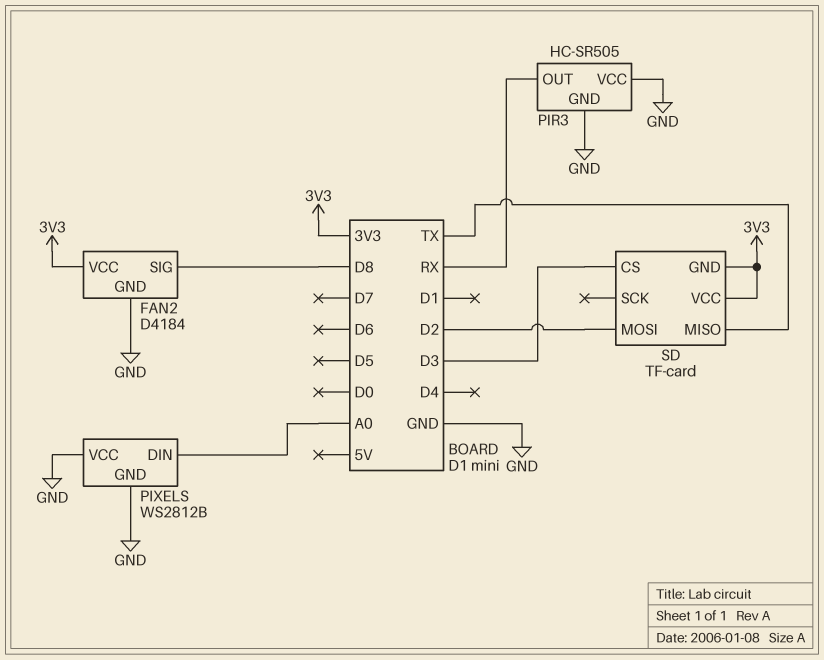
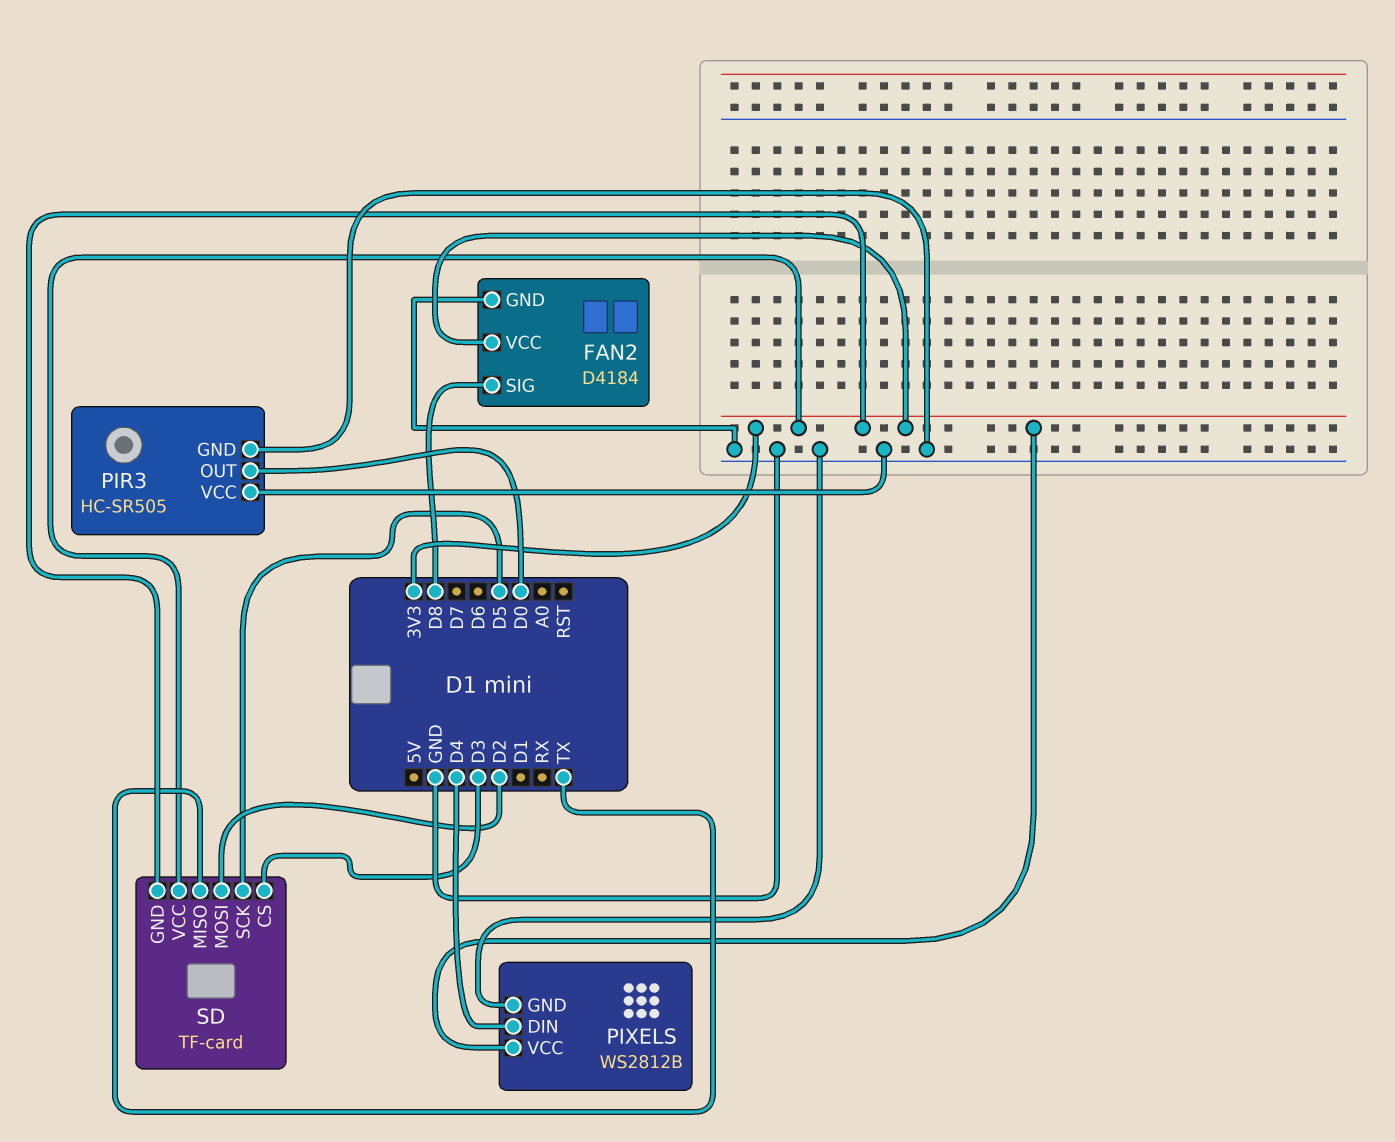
PIR3 pin OUT: RX -> D0
PIXELS pin DIN: A0 -> D4
PIXELS pin VCC: GND -> 3V3
SD pin SCK: none -> D5

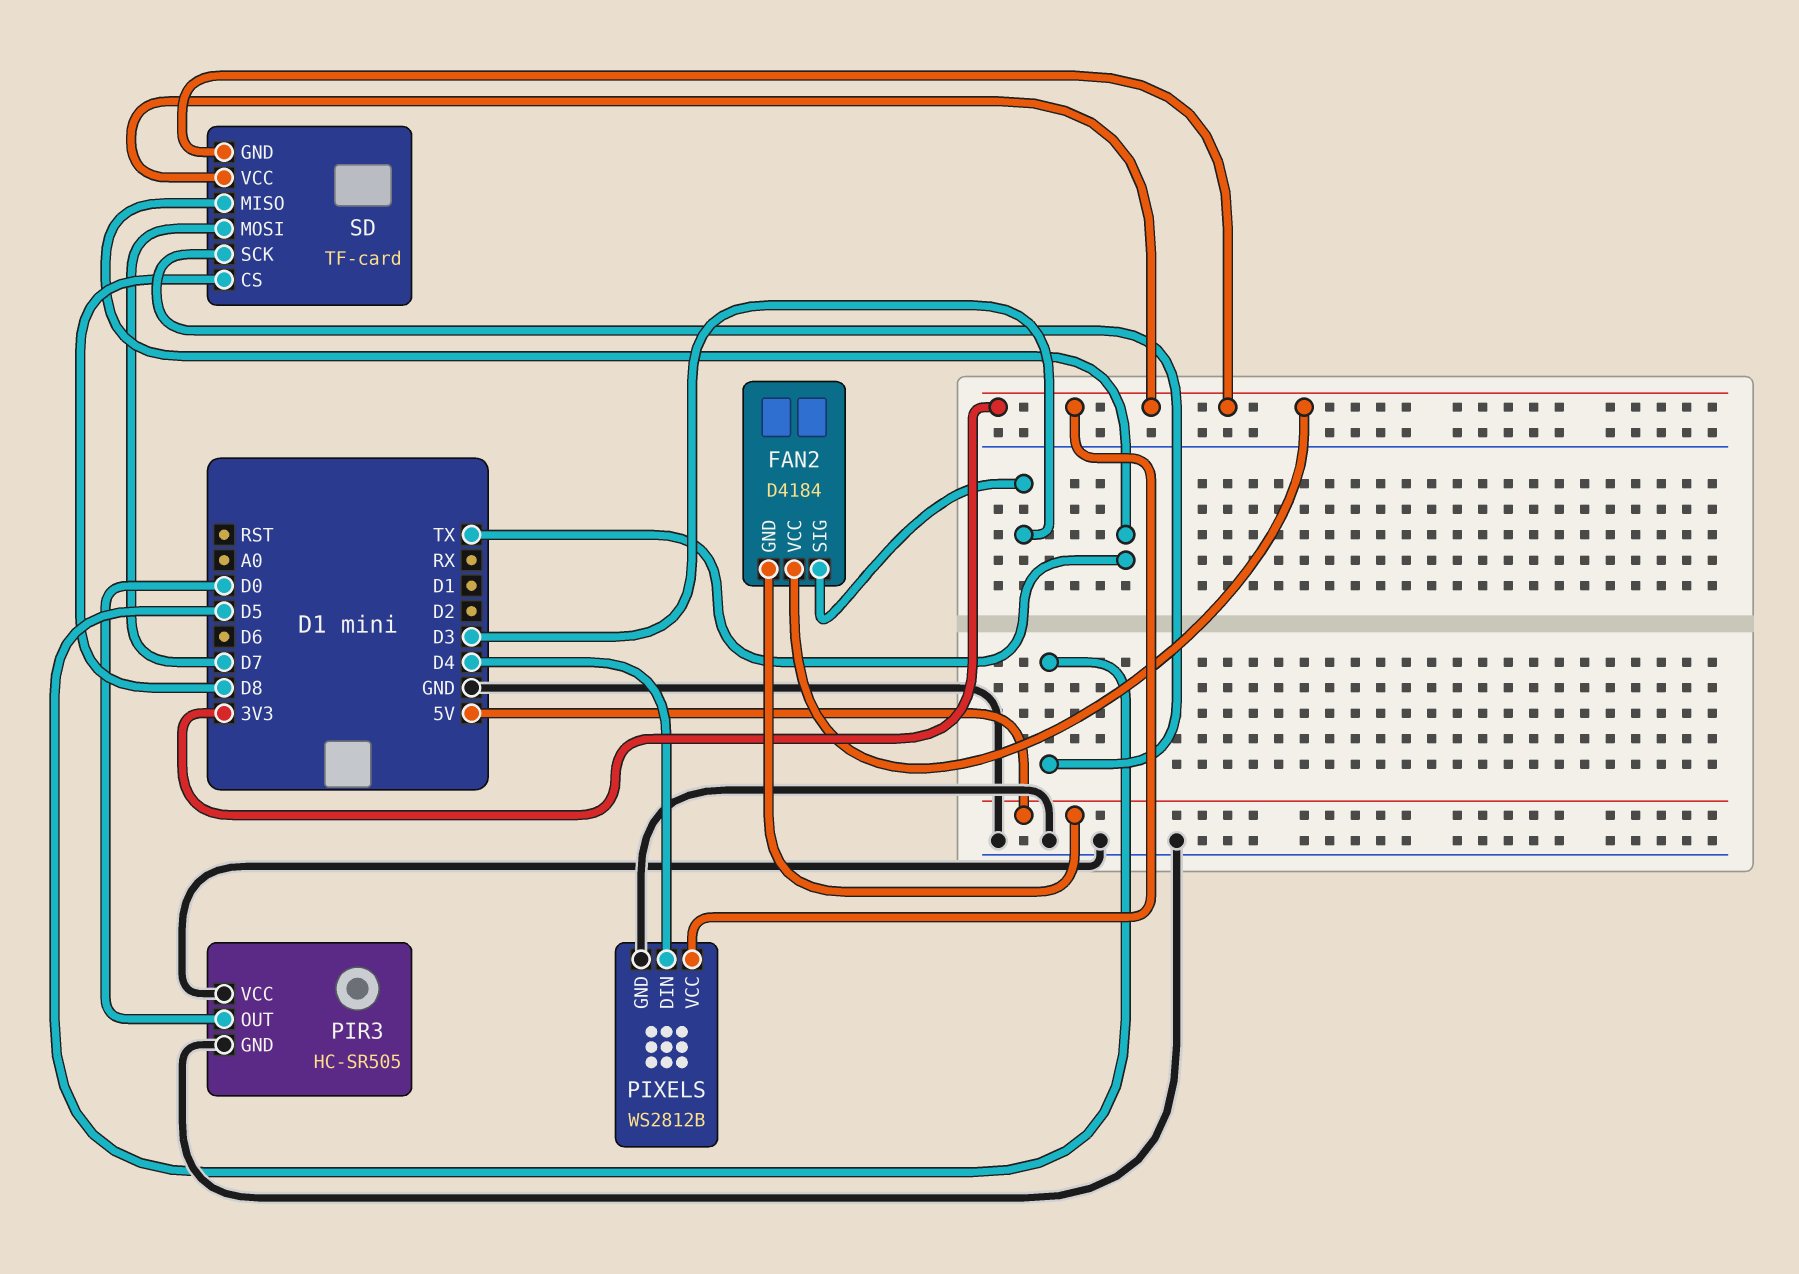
FAN2 pin GND: GND -> 5V
FAN2 pin SIG: D8 -> D3
SD pin CS: D3 -> D8
SD pin MOSI: D2 -> D7

